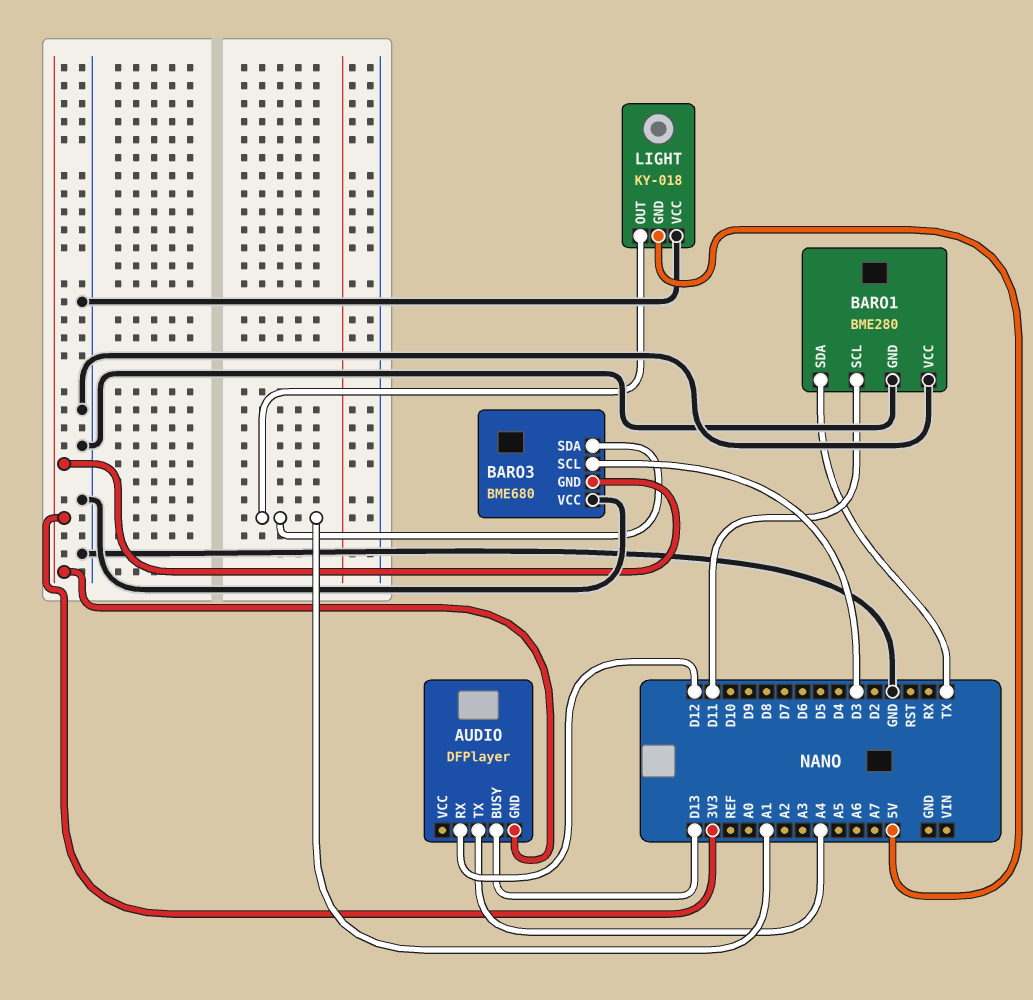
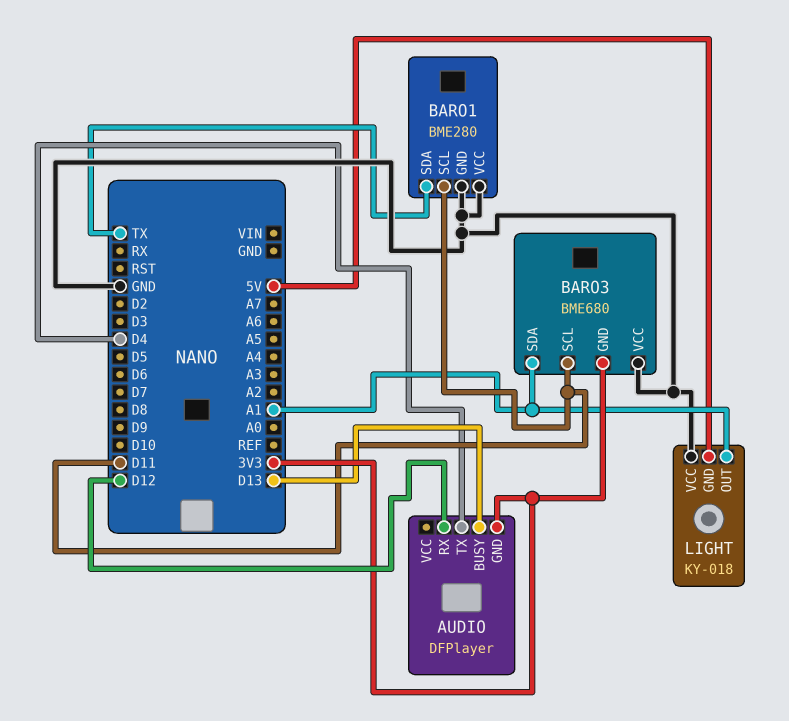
AUDIO pin TX: A4 -> D4
BARO3 pin SCL: D3 -> D11

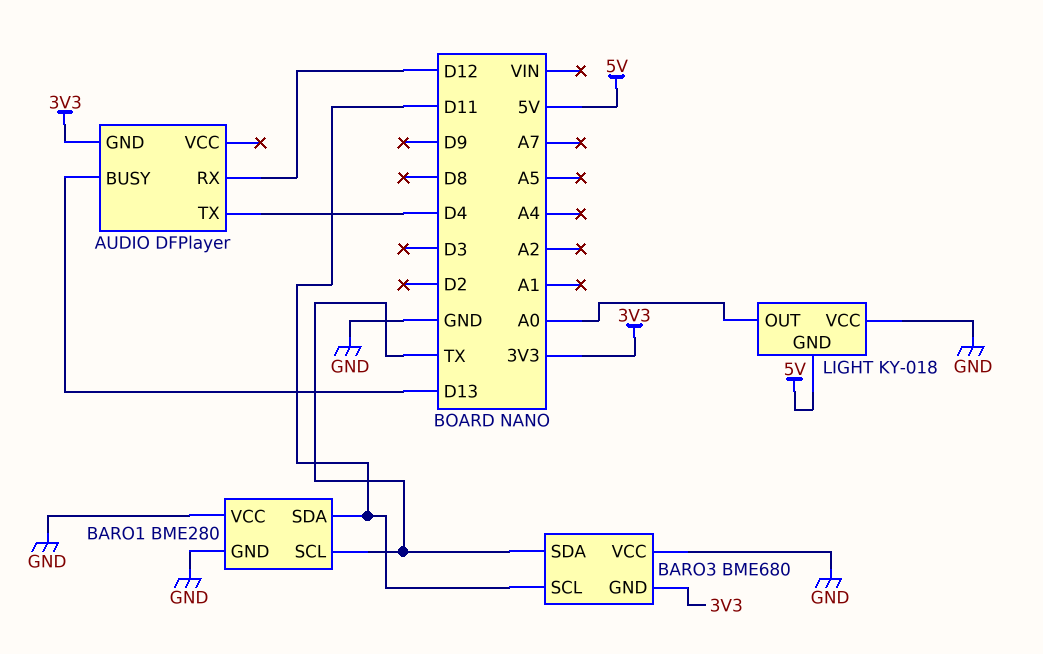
BARO1 pin SCL: D11 -> TX
BARO1 pin SDA: TX -> D11
BARO3 pin SDA: A1 -> TX
LIGHT pin OUT: A1 -> A0

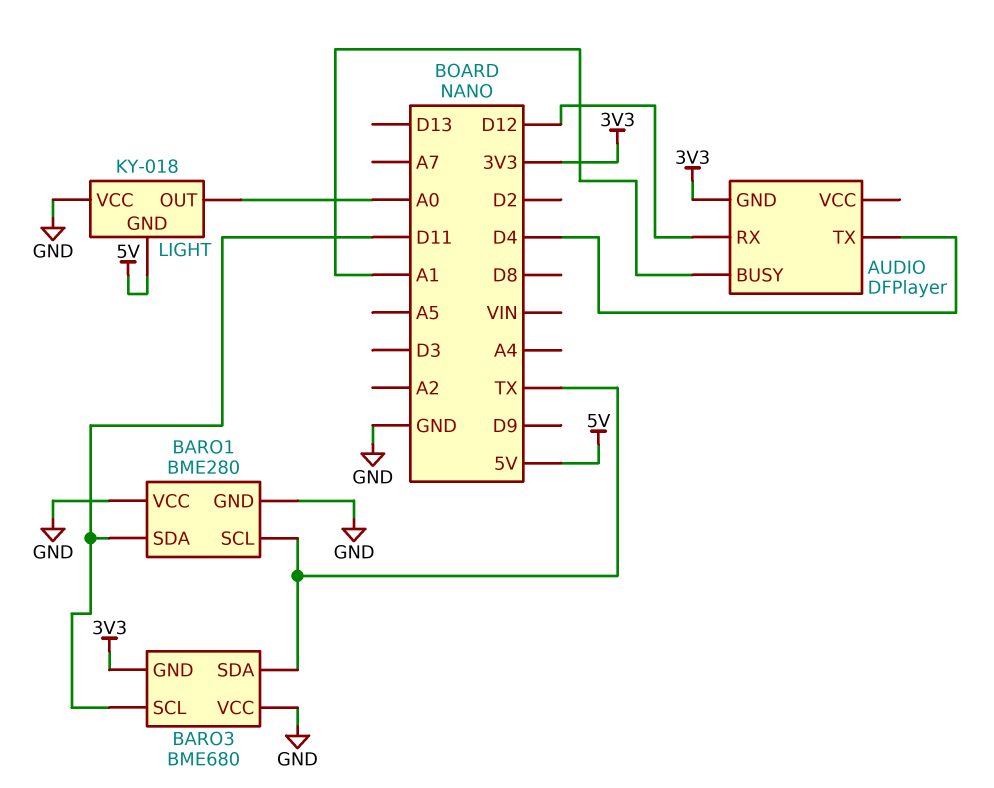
AUDIO pin BUSY: D13 -> A1

